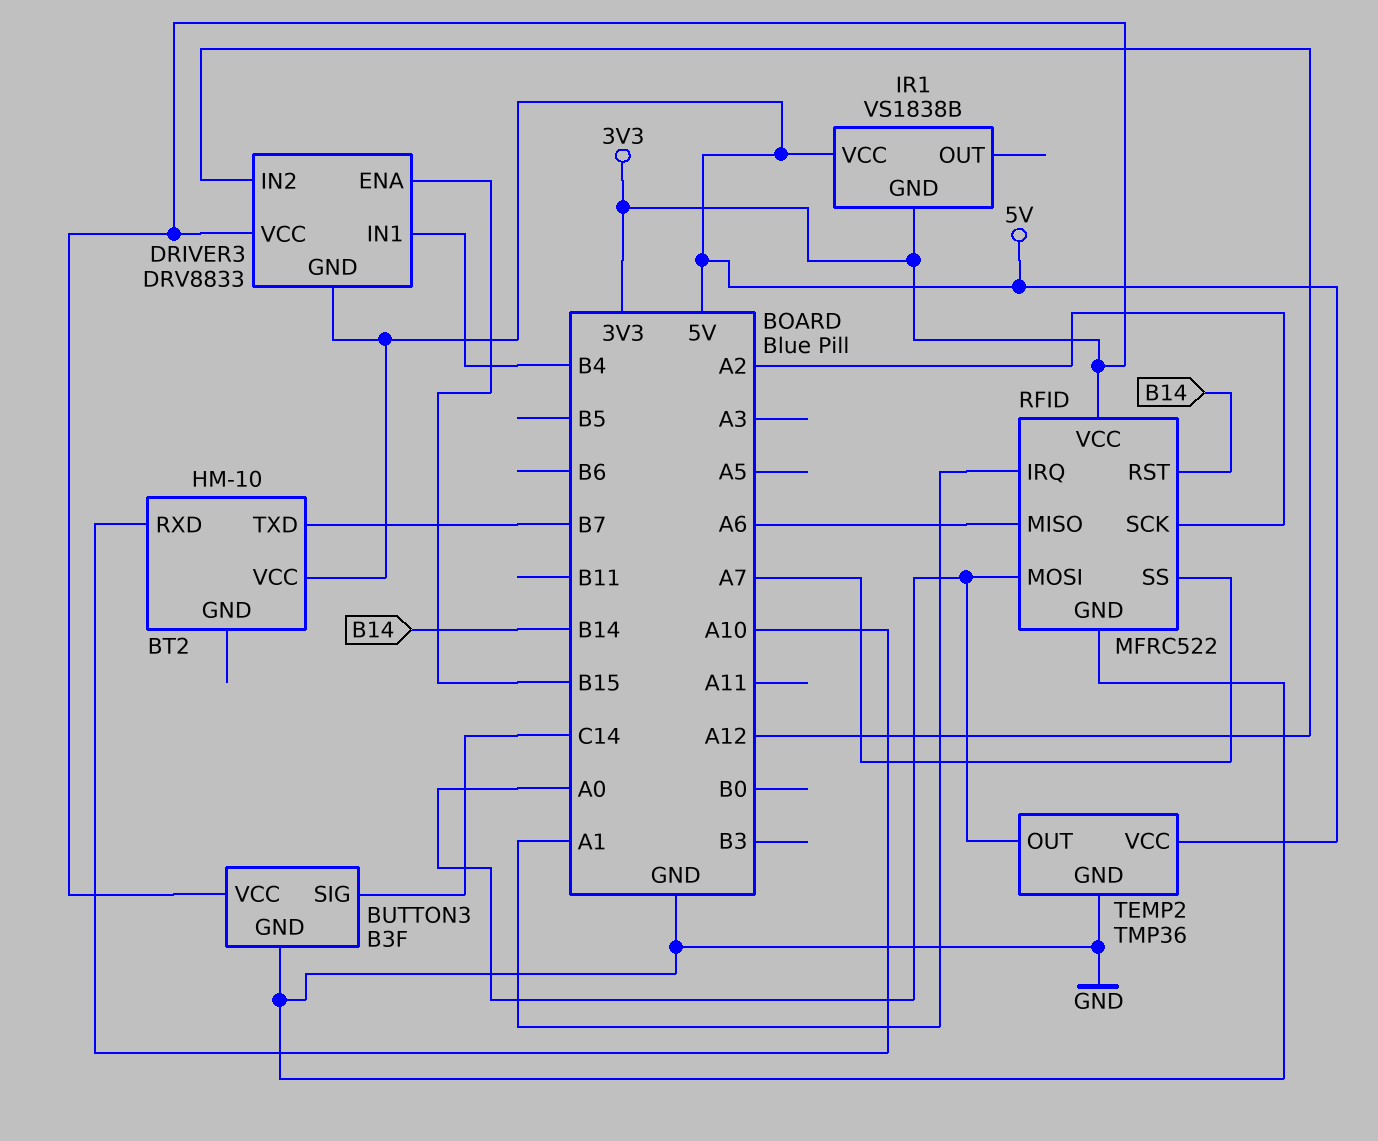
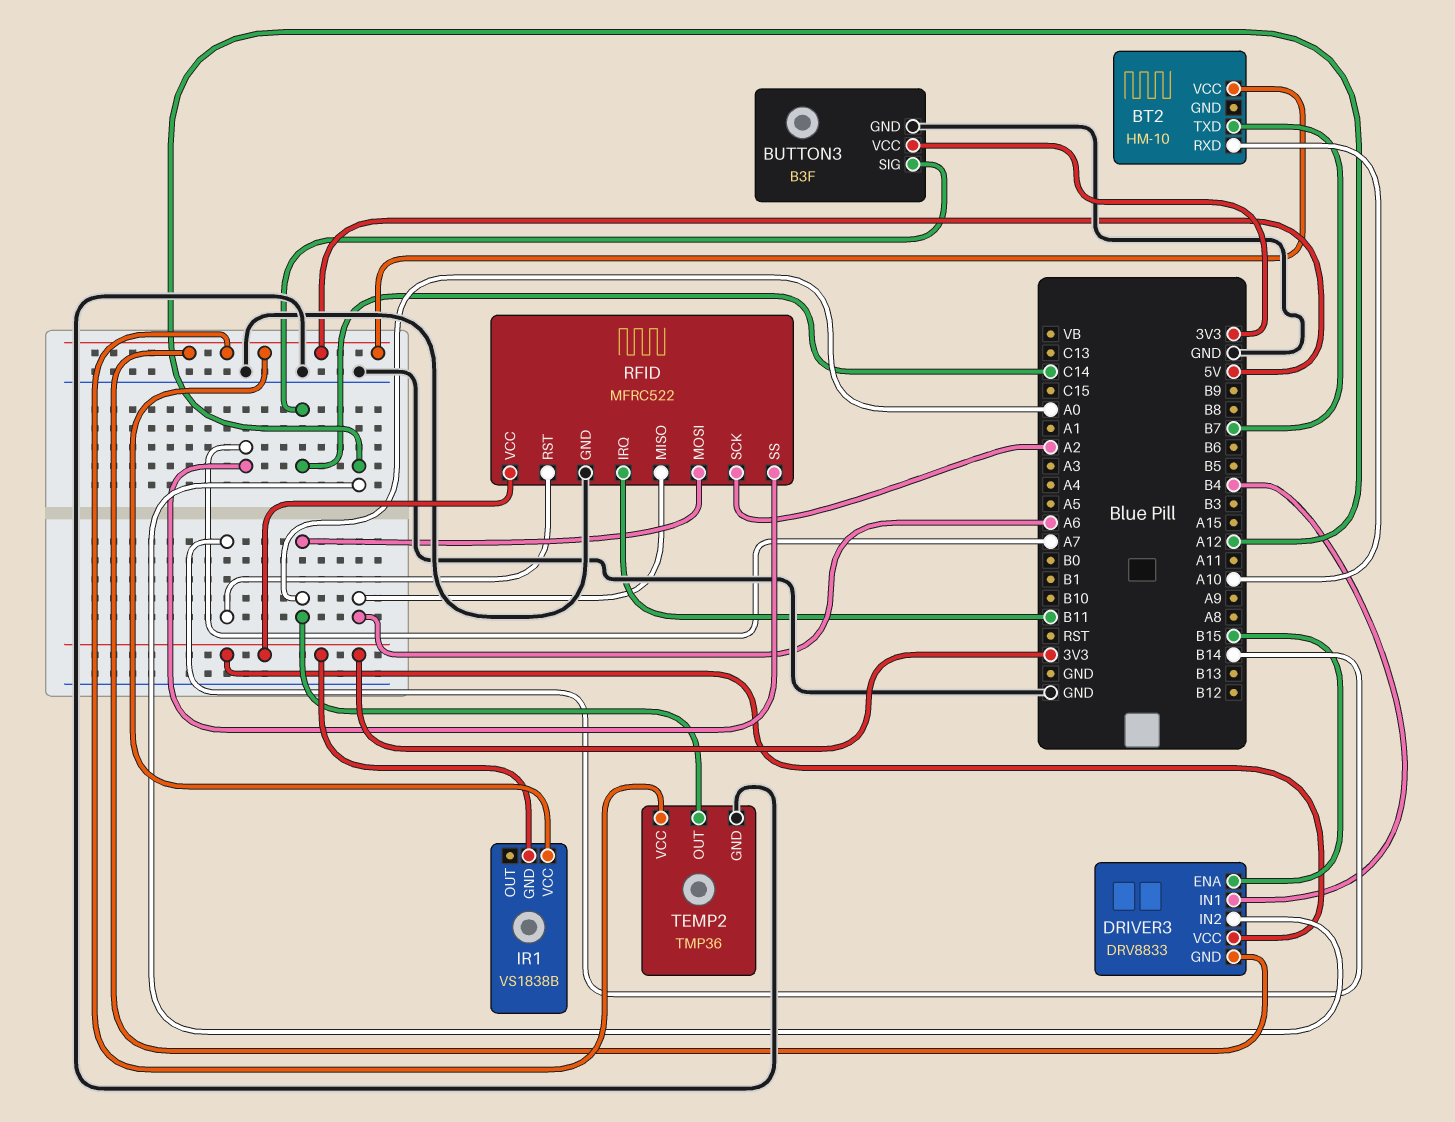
RFID pin IRQ: A1 -> B11

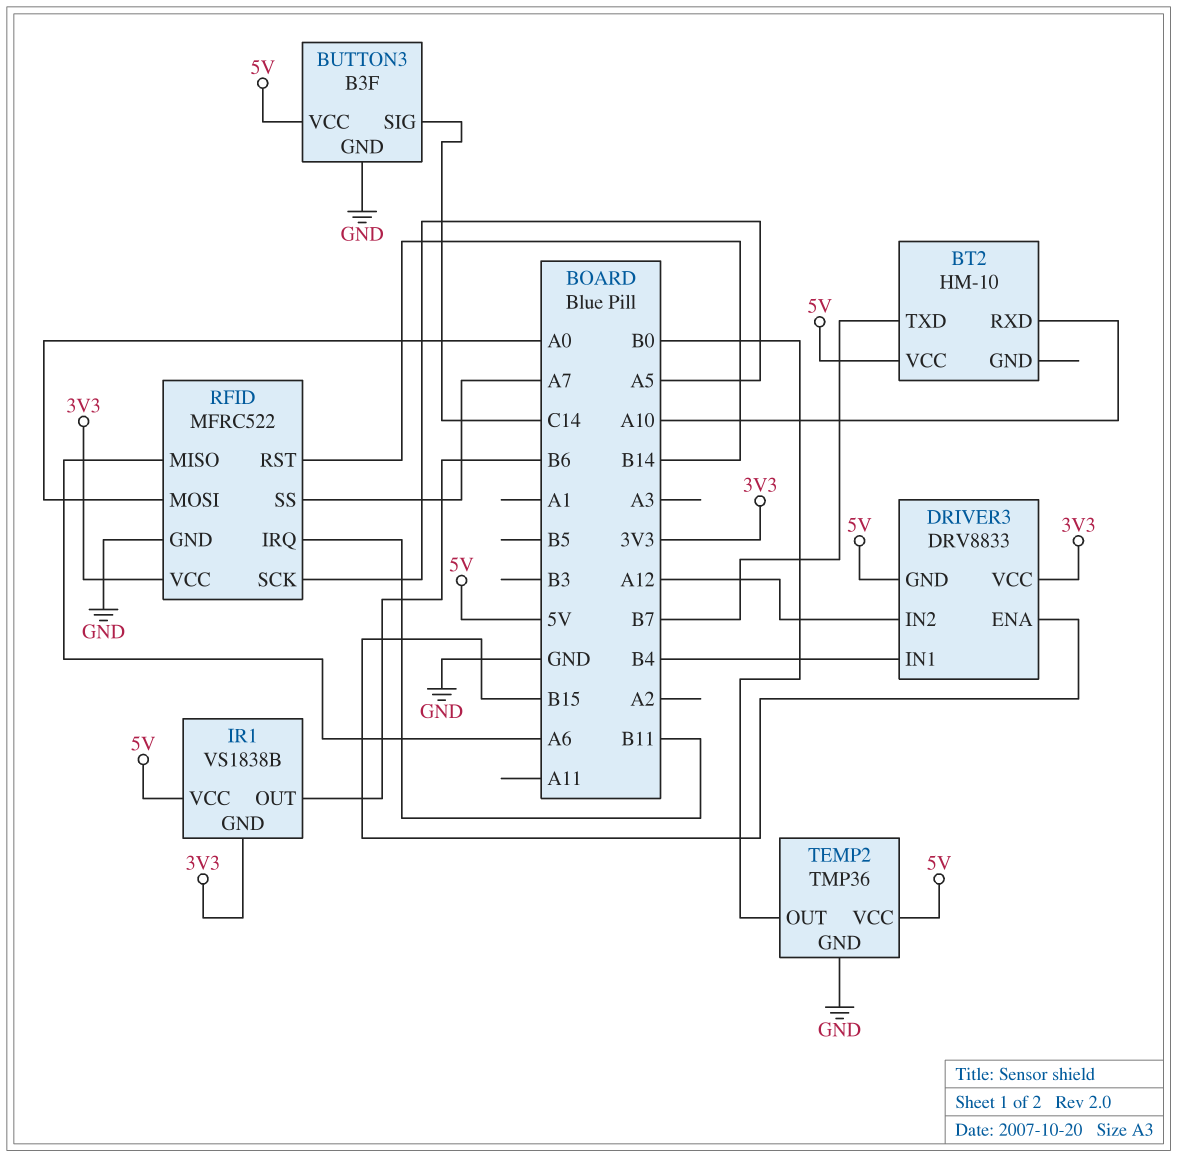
BUTTON3 pin VCC: 3V3 -> 5V
IR1 pin OUT: none -> B6
RFID pin SCK: A2 -> A5
TEMP2 pin OUT: A0 -> B0

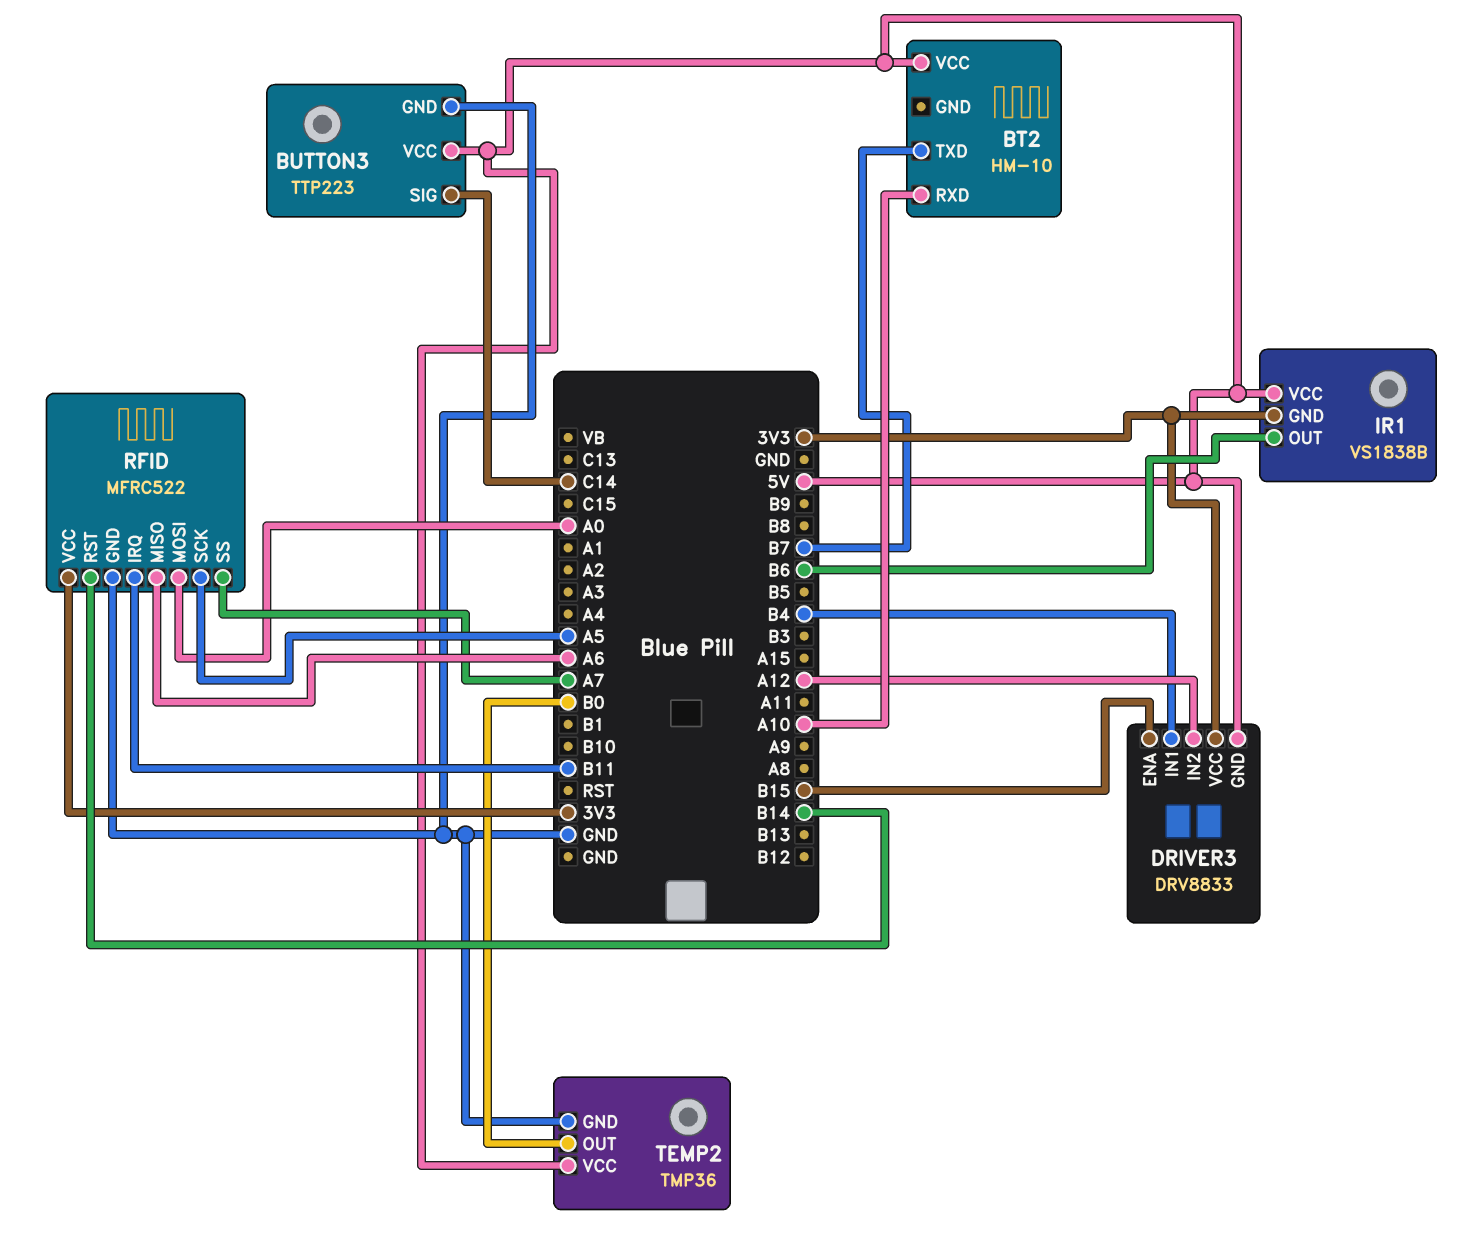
BUTTON3: B3F -> TTP223

